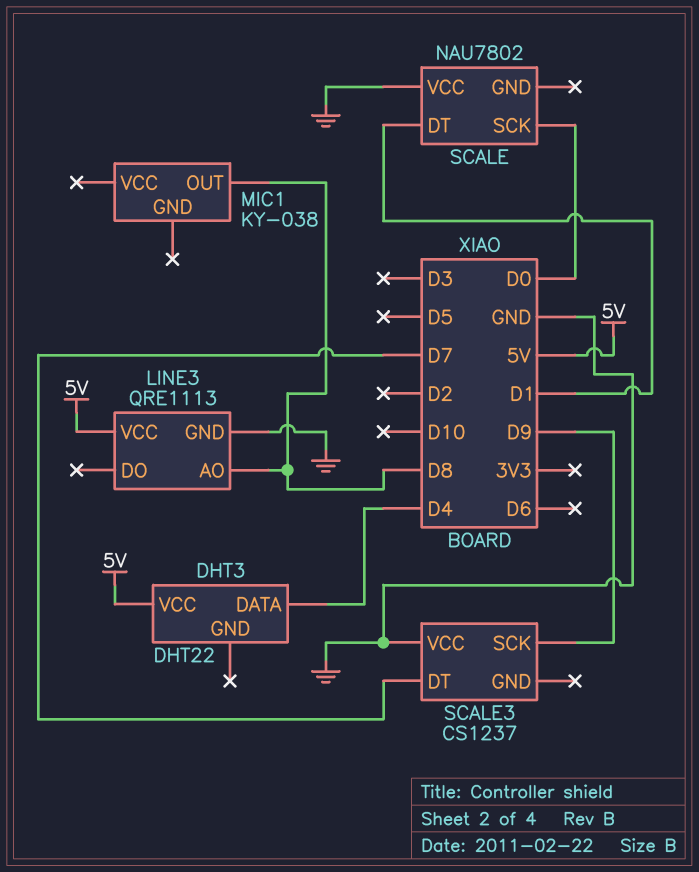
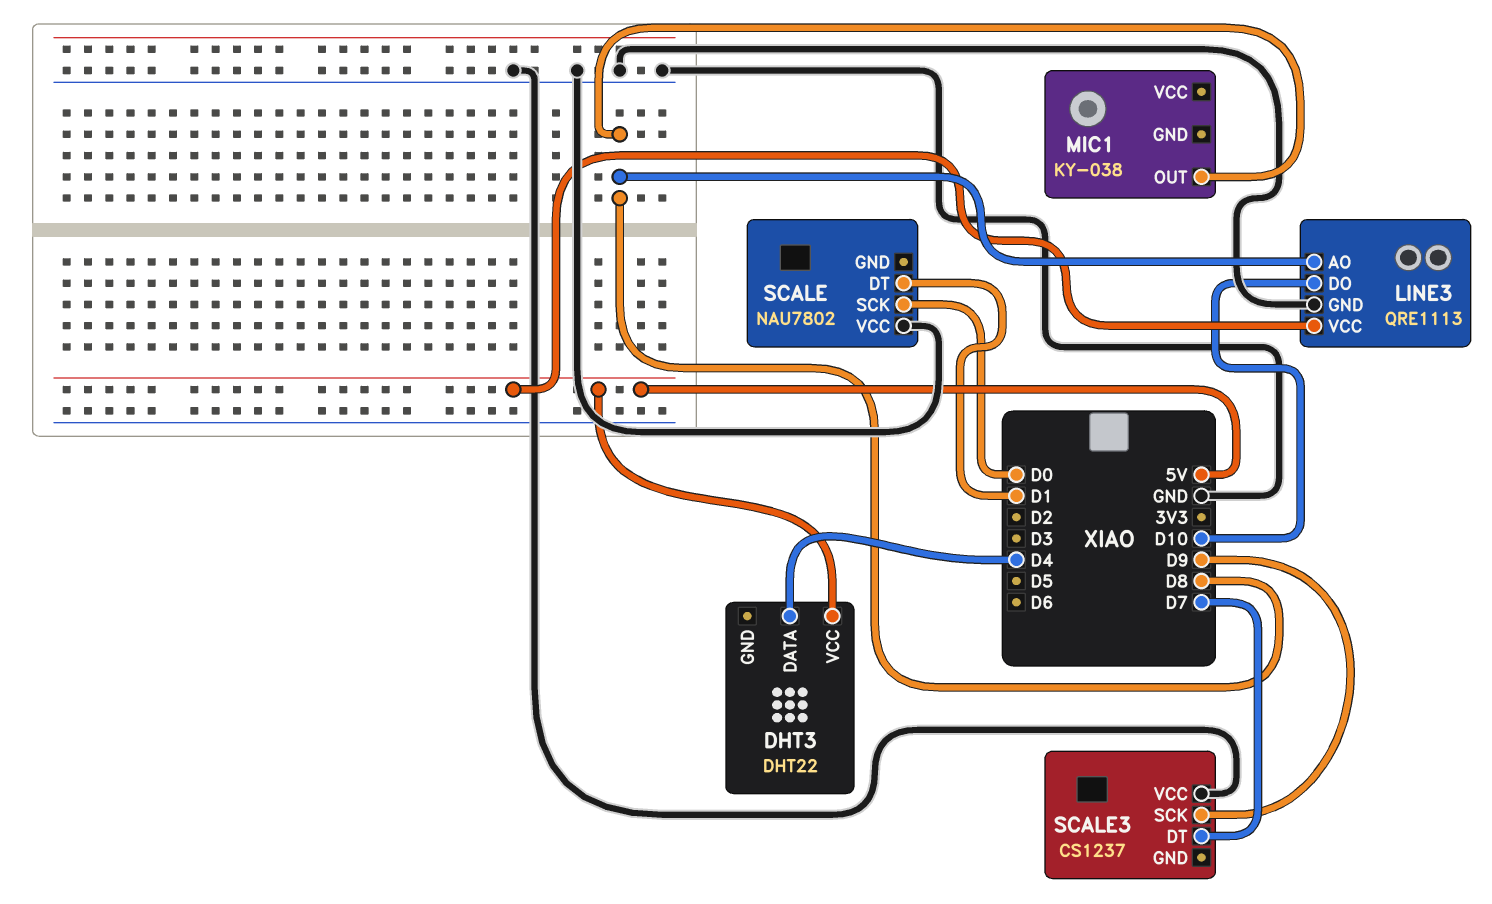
LINE3 pin DO: none -> D10

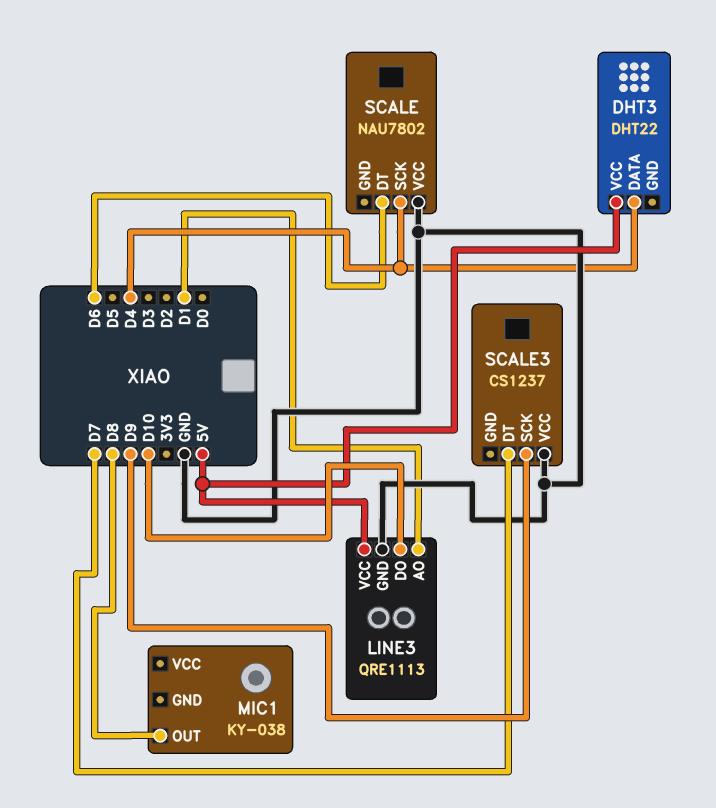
LINE3 pin AO: D8 -> D1
SCALE pin DT: D1 -> D6
SCALE pin SCK: D0 -> D4

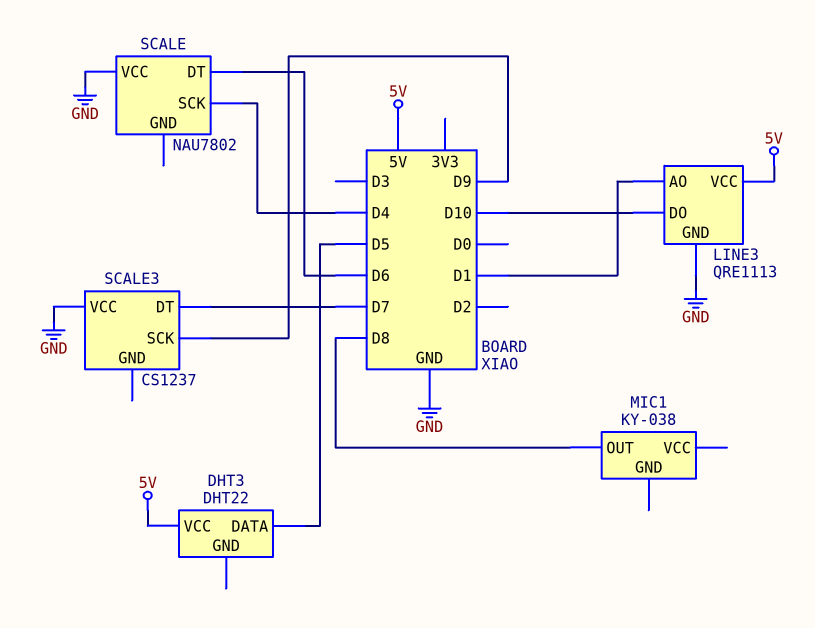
DHT3 pin DATA: D4 -> D5

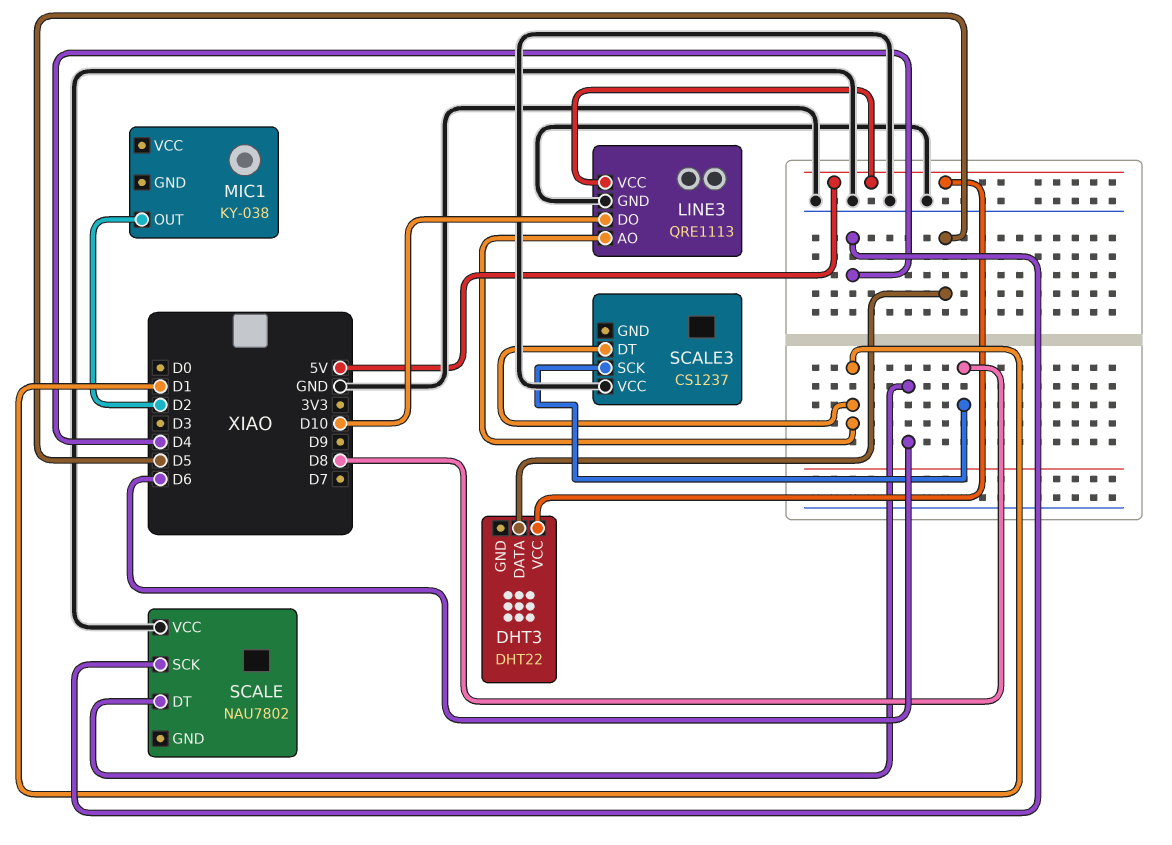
MIC1 pin OUT: D8 -> D2
SCALE3 pin DT: D7 -> D1
SCALE3 pin SCK: D9 -> D8

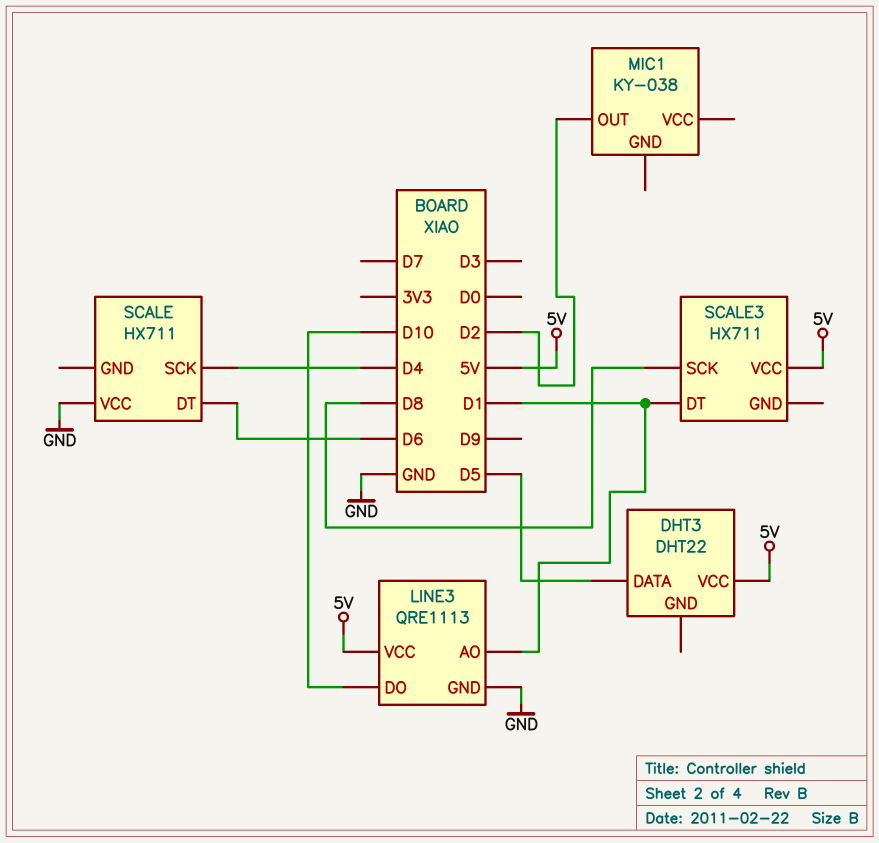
SCALE: NAU7802 -> HX711
SCALE3: CS1237 -> HX711
SCALE3 pin VCC: GND -> 5V

